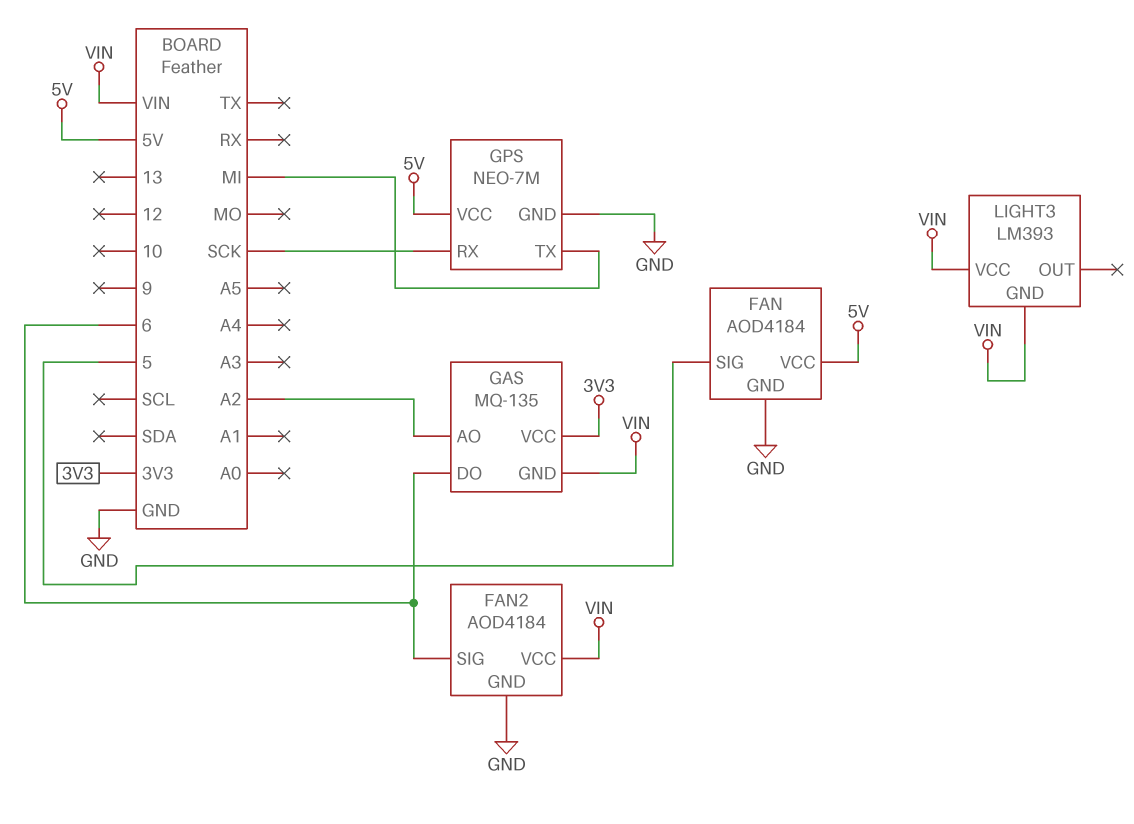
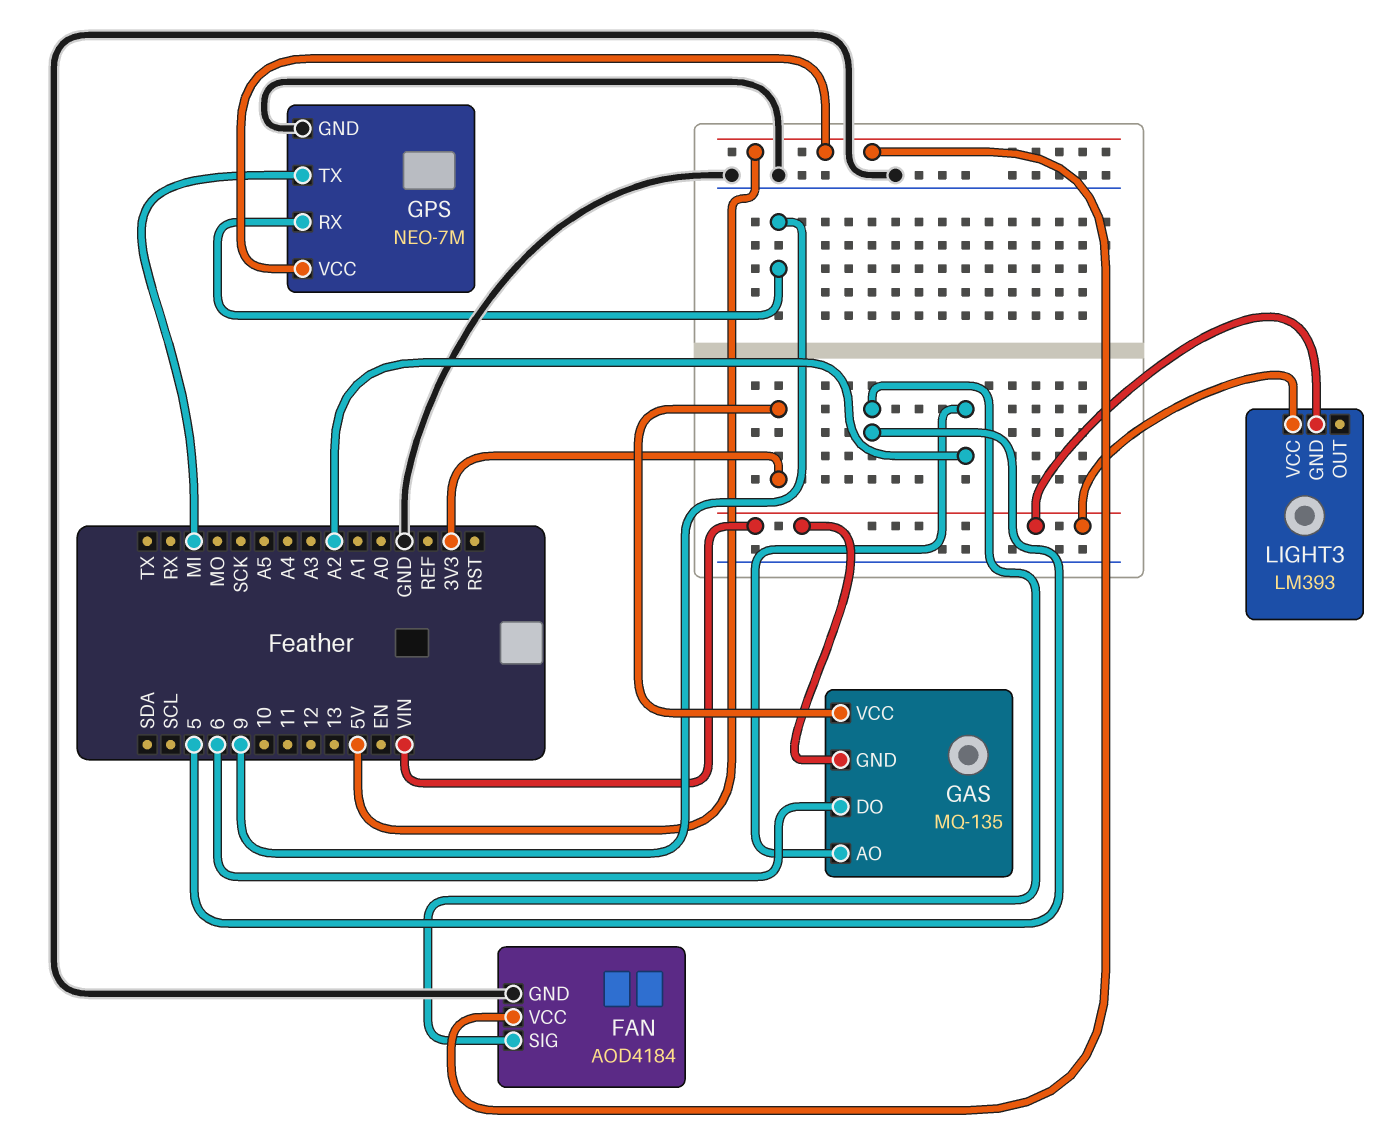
FAN2: AOD4184 -> none
FAN2 pin GND: GND -> none
FAN2 pin SIG: 6 -> none
FAN2 pin VCC: VIN -> none
GPS pin RX: SCK -> 9

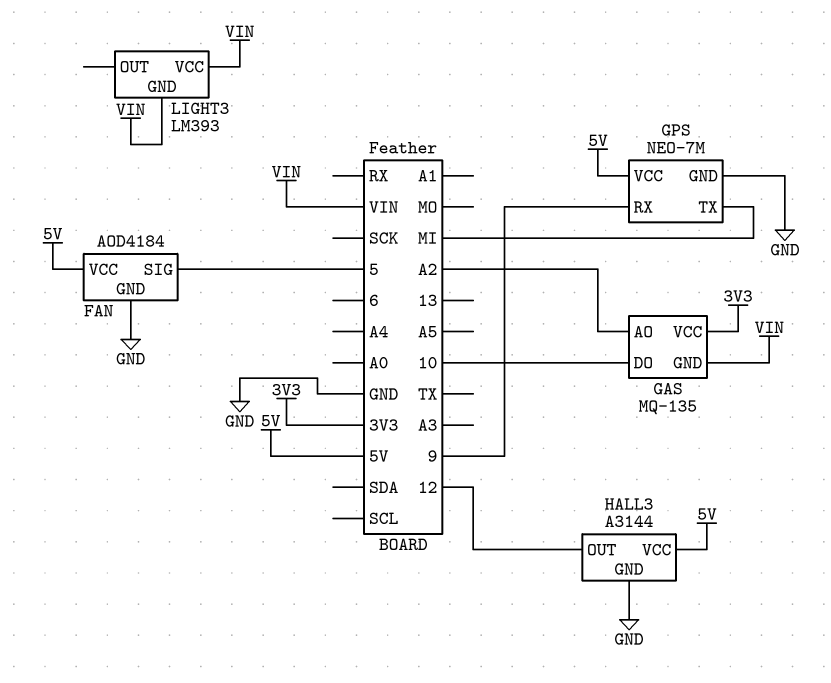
GAS pin DO: 6 -> 10
HALL3: none -> A3144
HALL3 pin GND: none -> GND
HALL3 pin OUT: none -> 12
HALL3 pin VCC: none -> 5V

